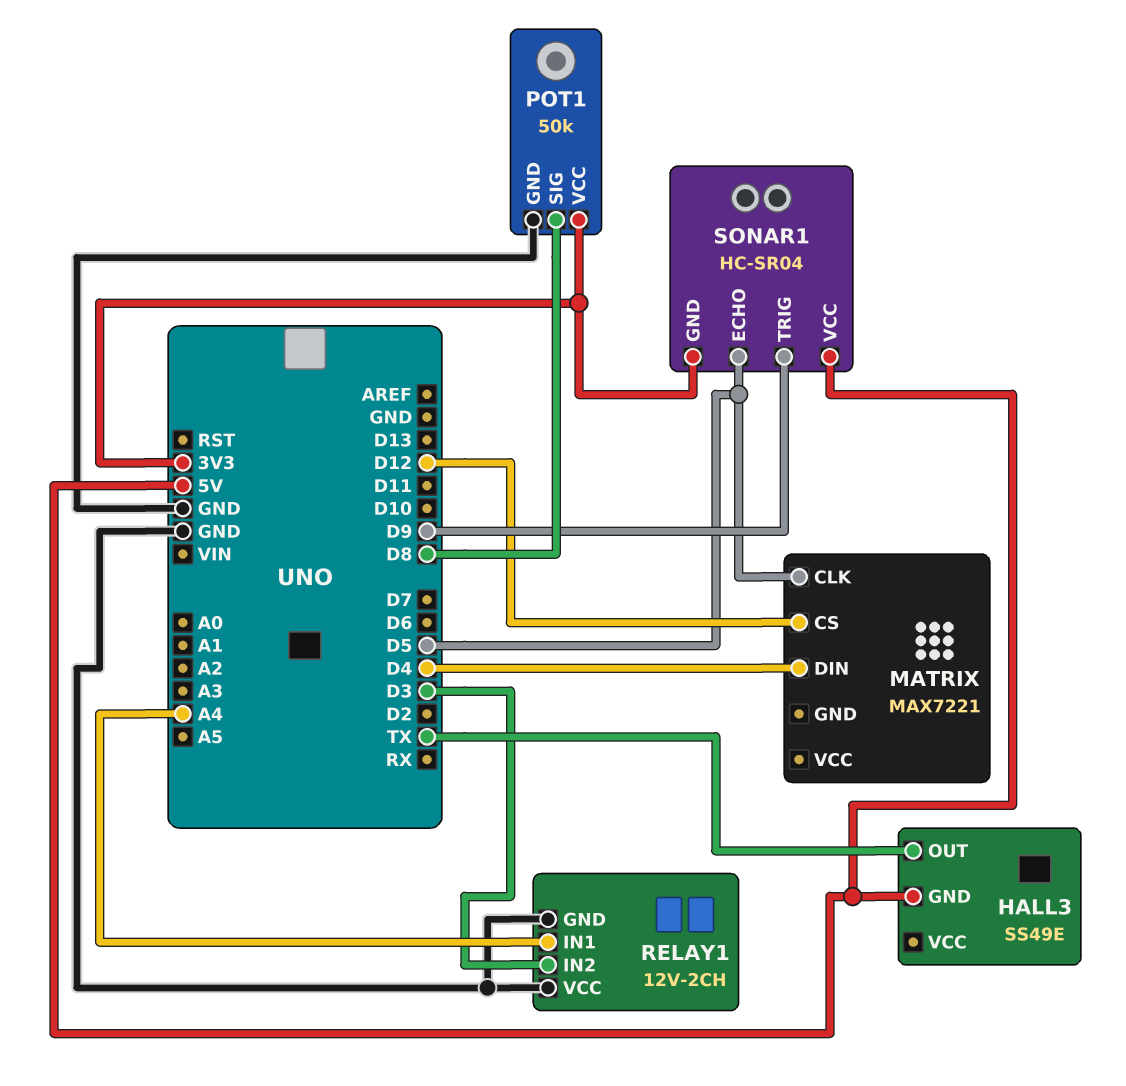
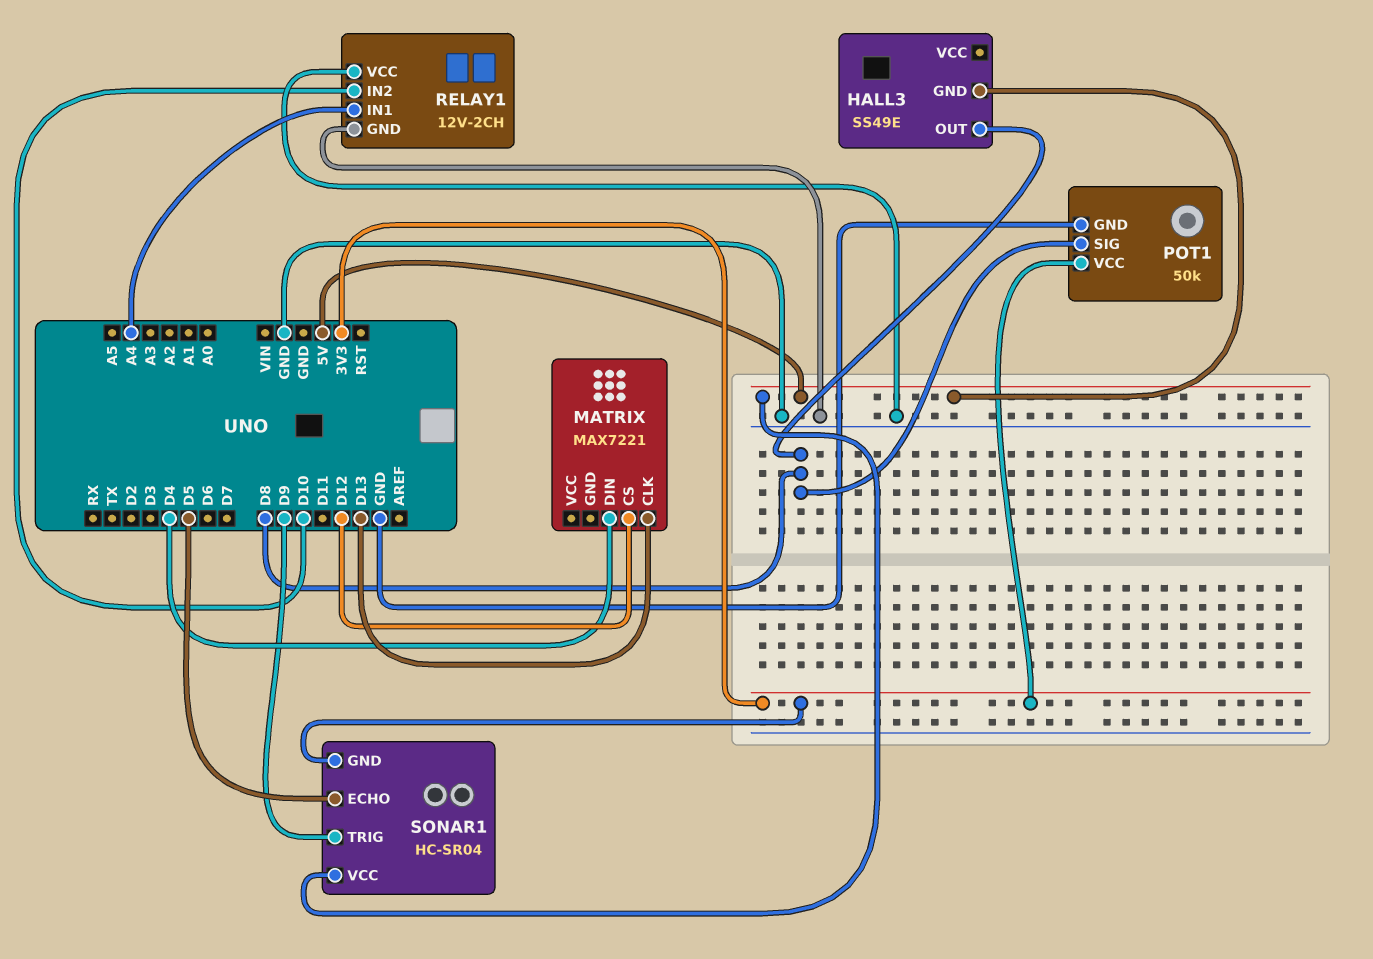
HALL3 pin OUT: TX -> D8
MATRIX pin CLK: D5 -> D13
RELAY1 pin IN2: D3 -> D10

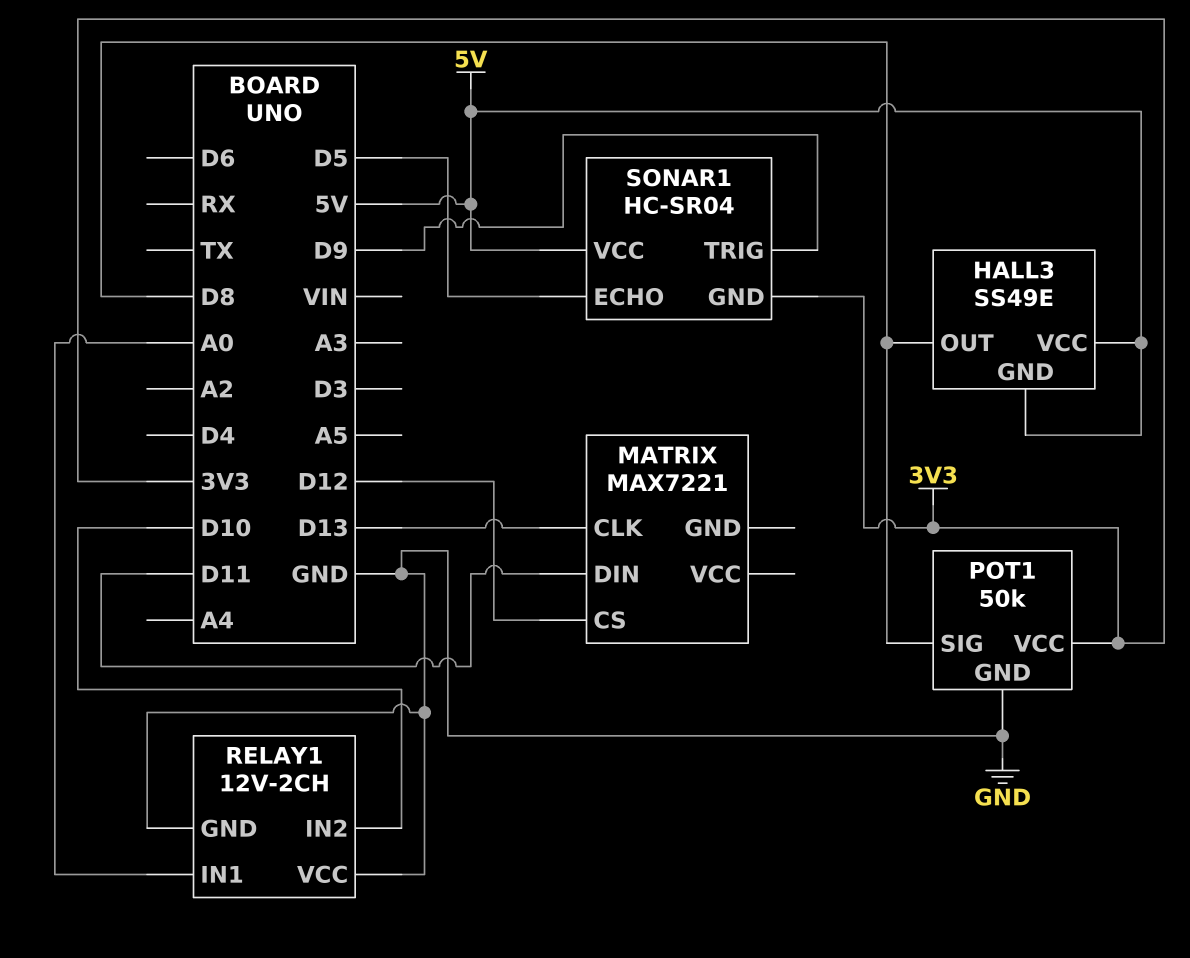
HALL3 pin VCC: none -> 5V
MATRIX pin DIN: D4 -> D11
RELAY1 pin IN1: A4 -> A0

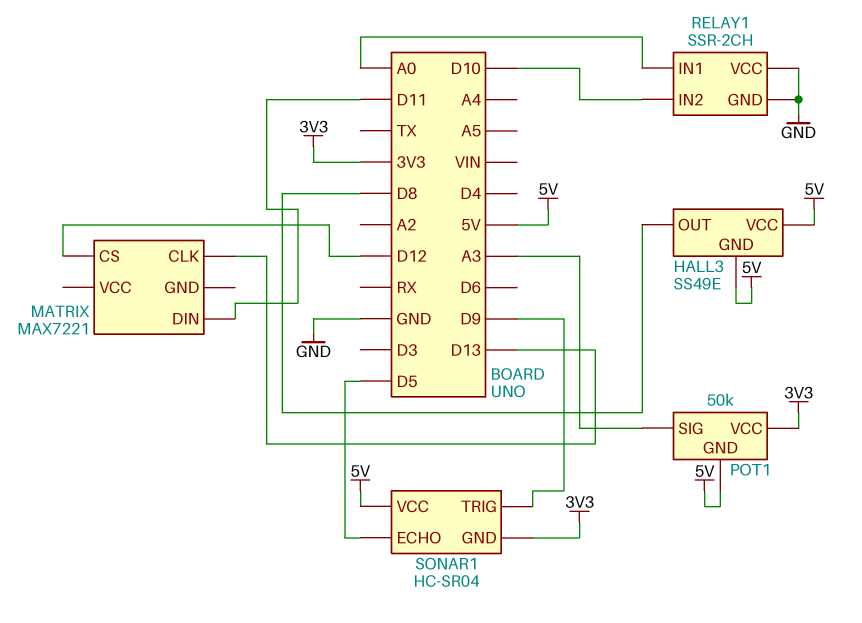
POT1 pin GND: GND -> 5V
POT1 pin SIG: D8 -> A3
RELAY1: 12V-2CH -> SSR-2CH

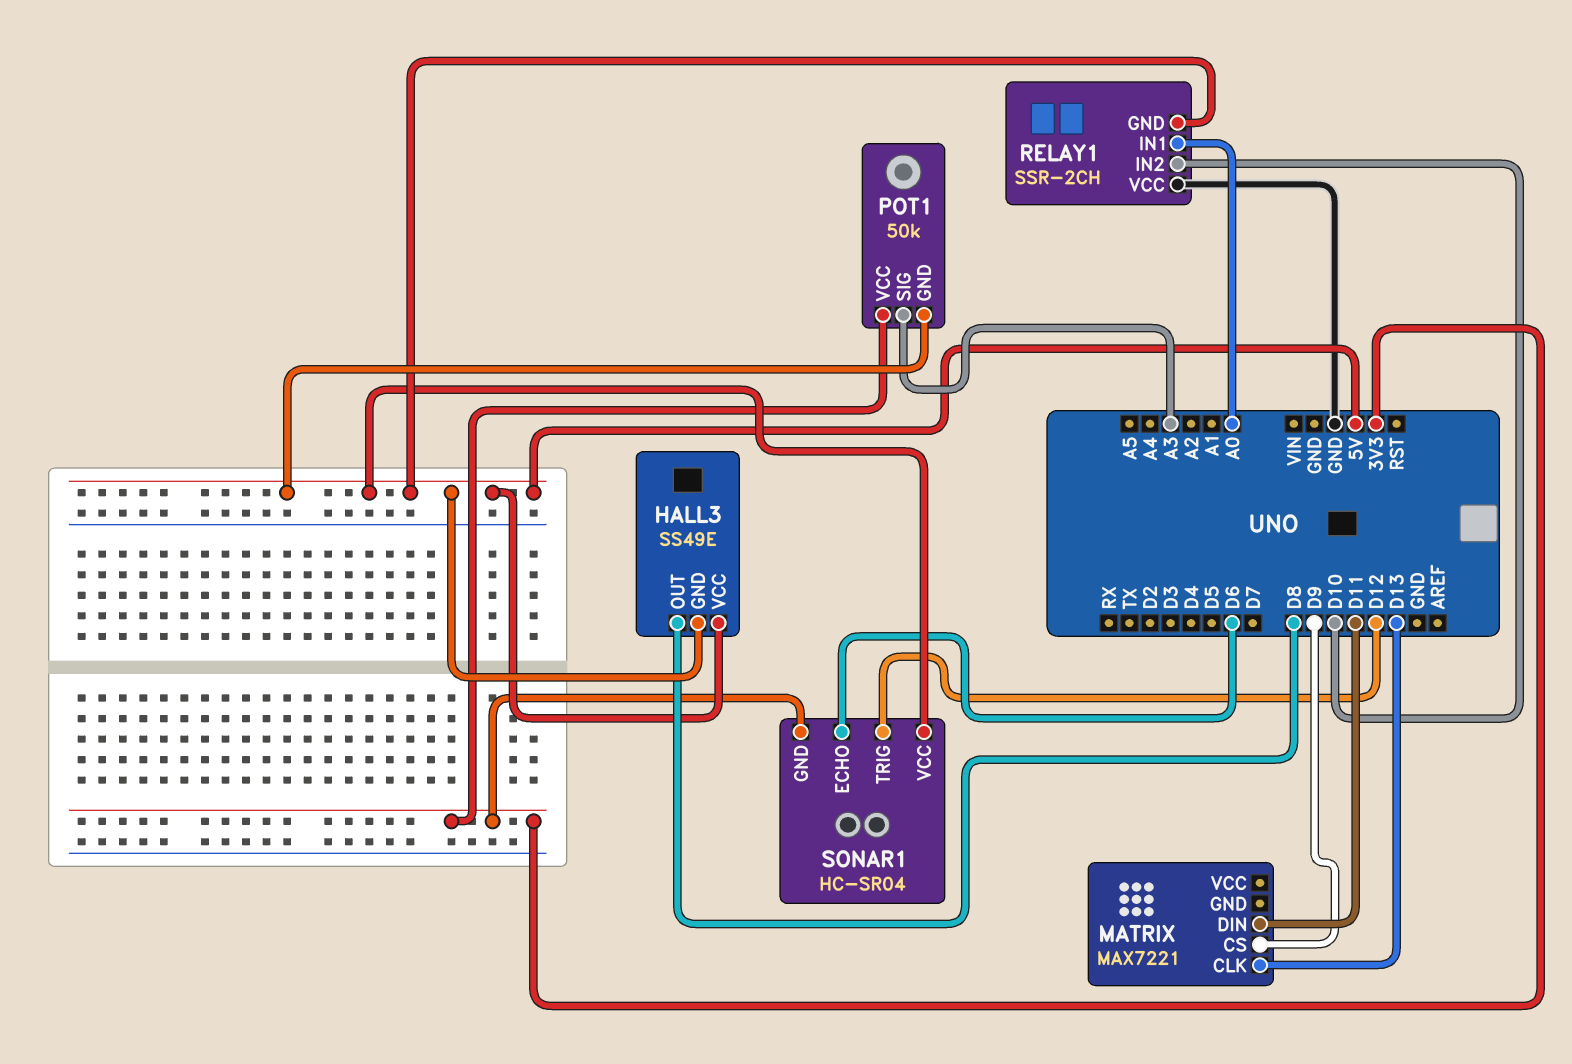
MATRIX pin CS: D12 -> D9
RELAY1 pin GND: GND -> 5V
SONAR1 pin ECHO: D5 -> D6
SONAR1 pin TRIG: D9 -> D12

